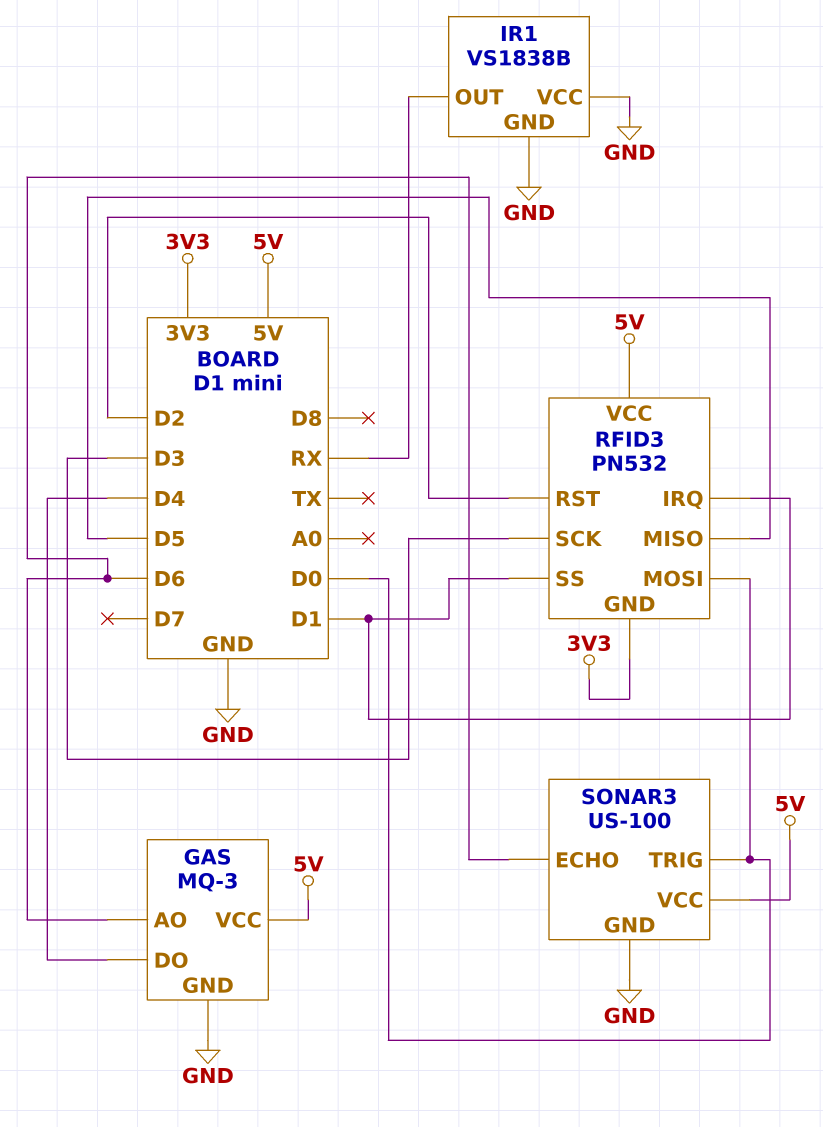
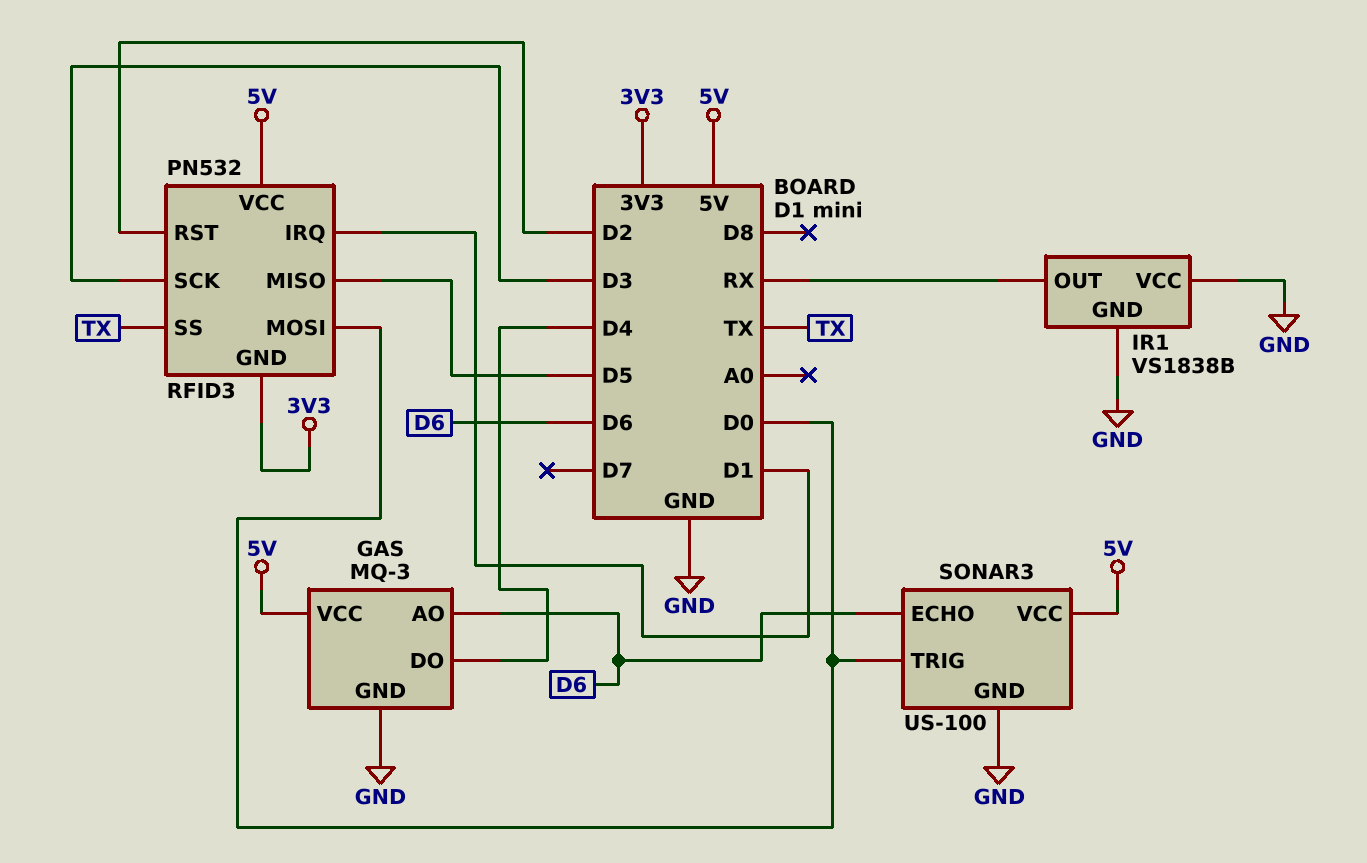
RFID3 pin SS: D1 -> TX

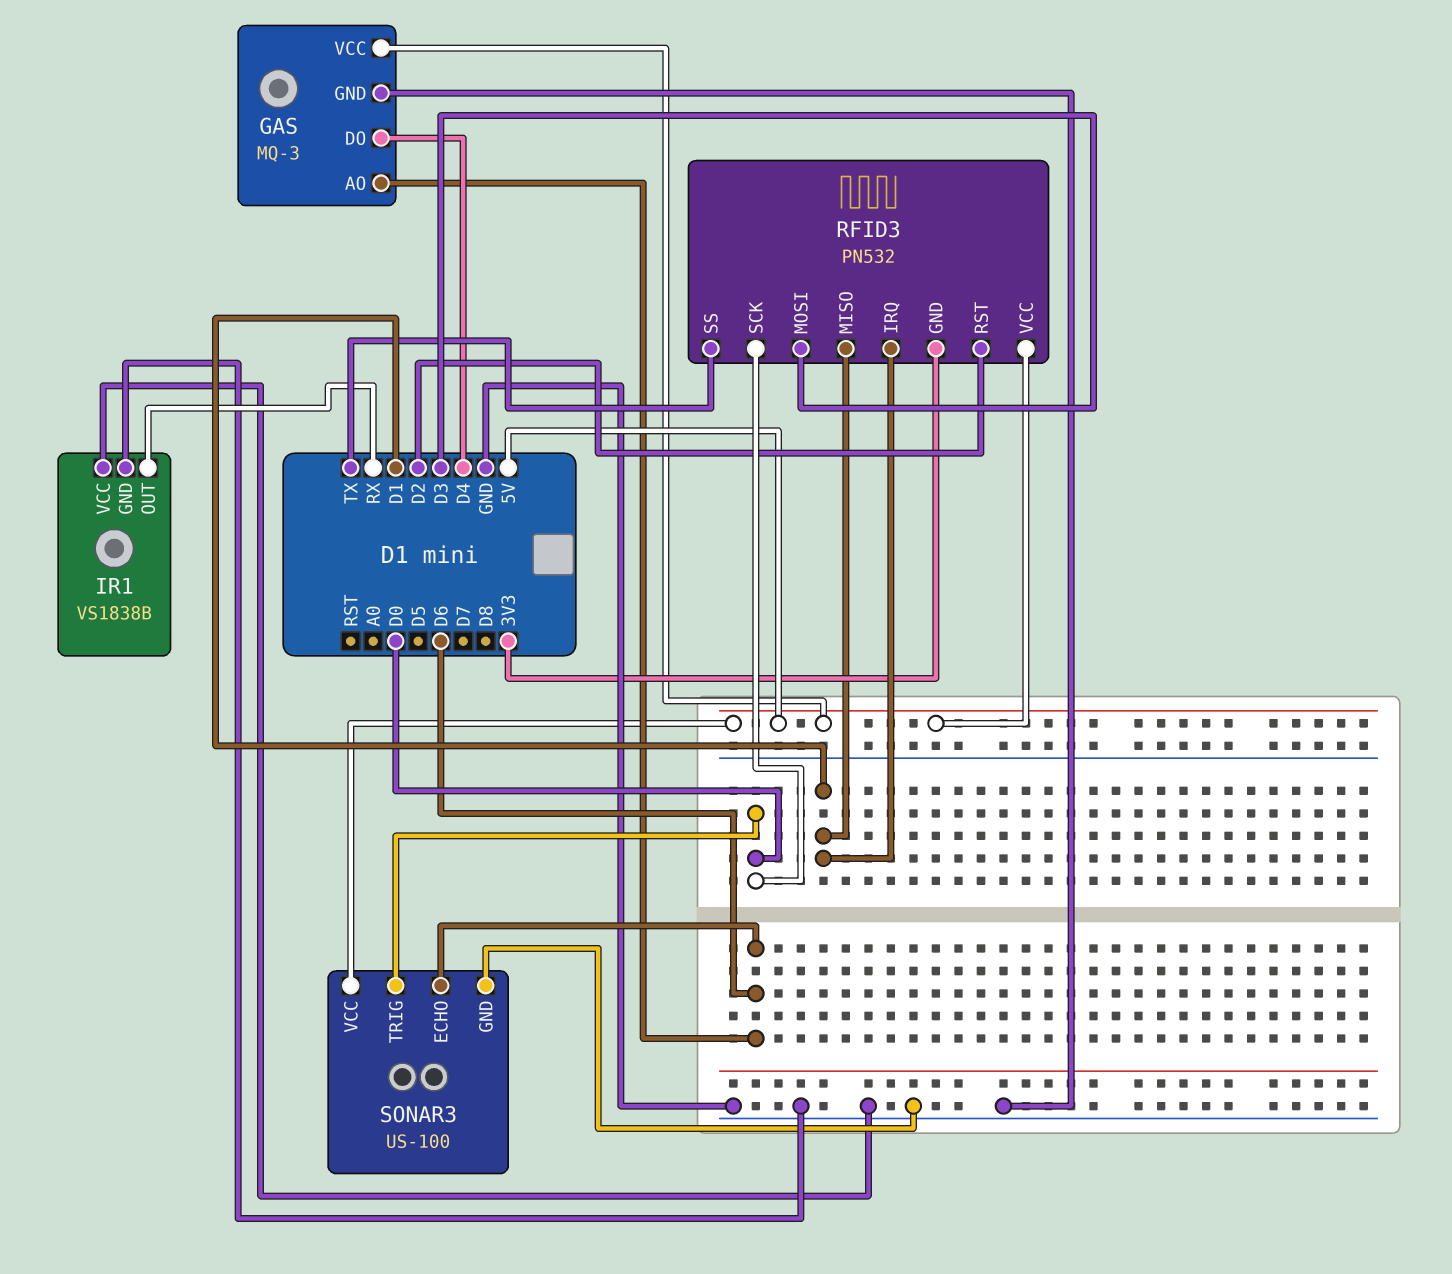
RFID3 pin MISO: D5 -> D1
RFID3 pin MOSI: D0 -> D3
RFID3 pin SCK: D3 -> D0

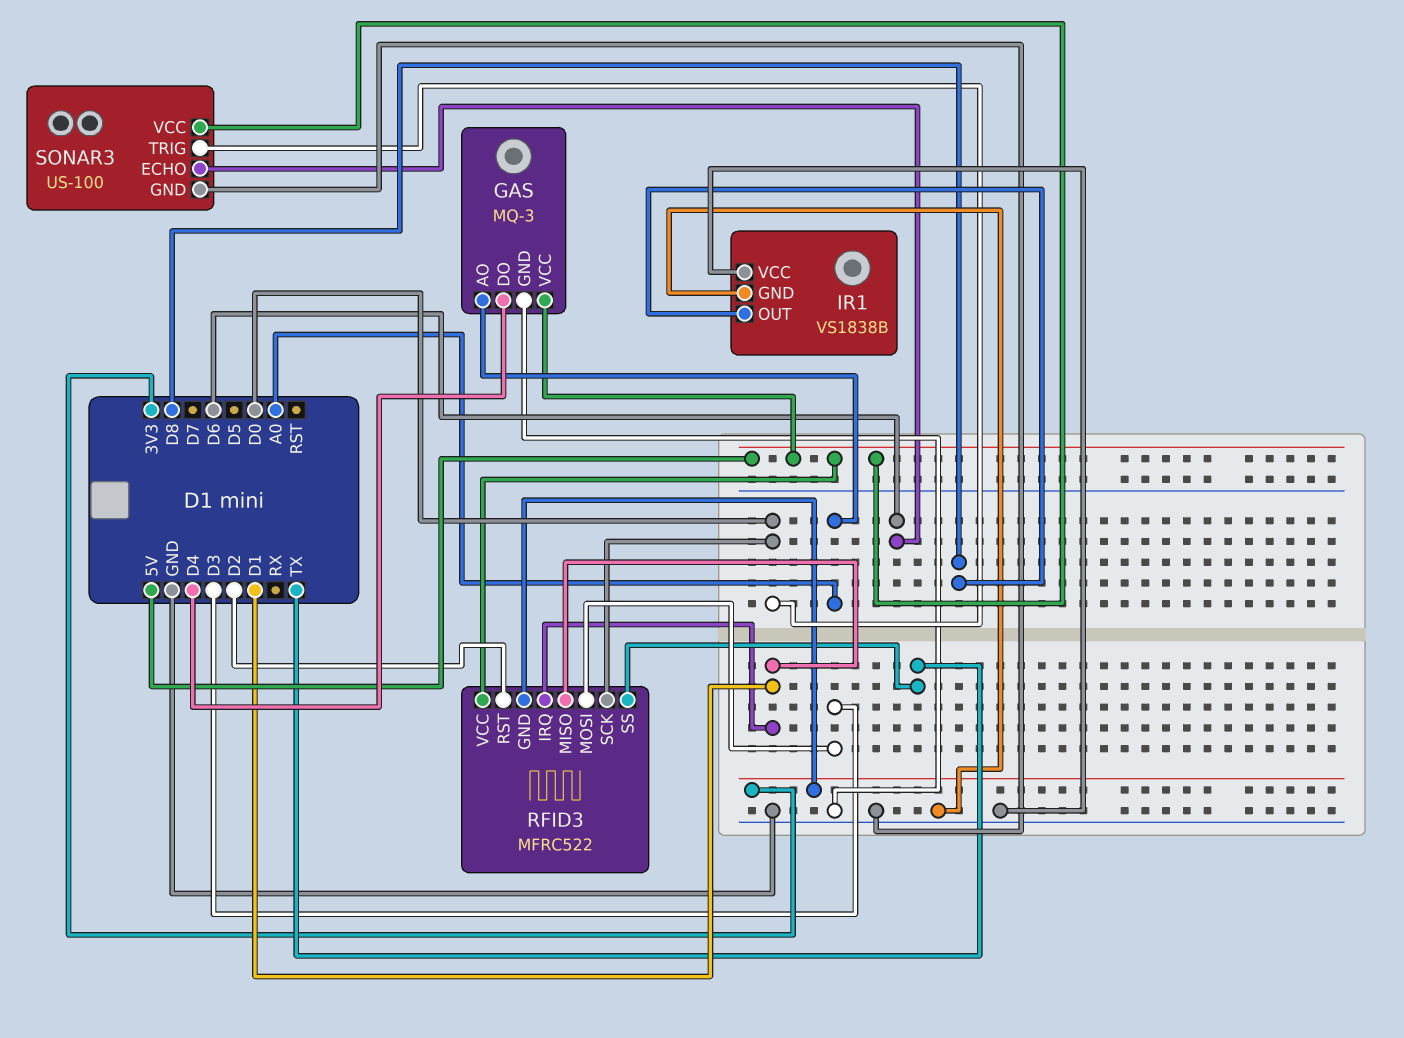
GAS pin AO: D6 -> A0
IR1 pin OUT: RX -> D8
RFID3: PN532 -> MFRC522

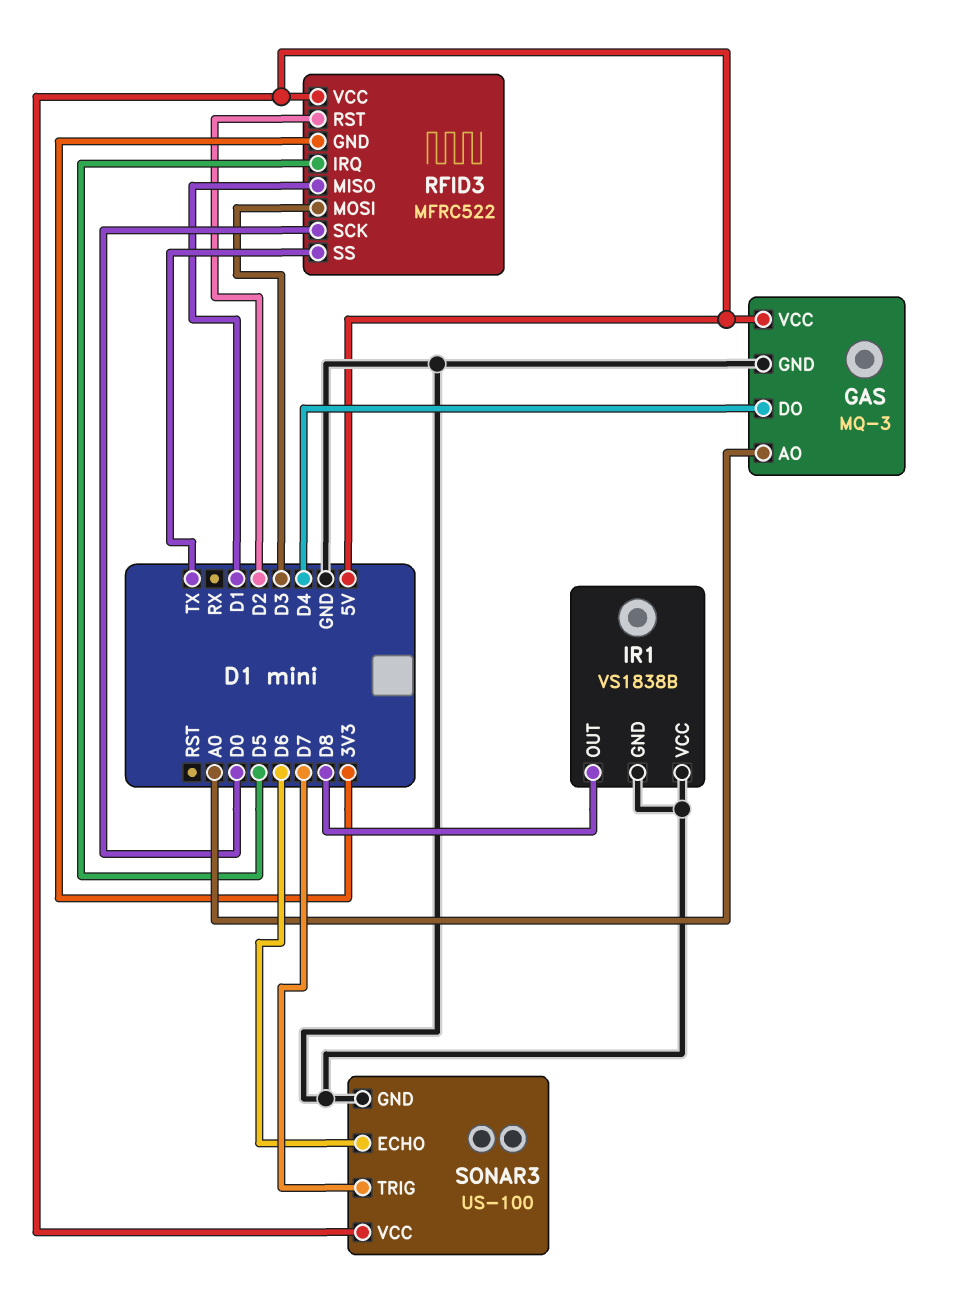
RFID3 pin IRQ: D1 -> D5
SONAR3 pin TRIG: D0 -> D7

